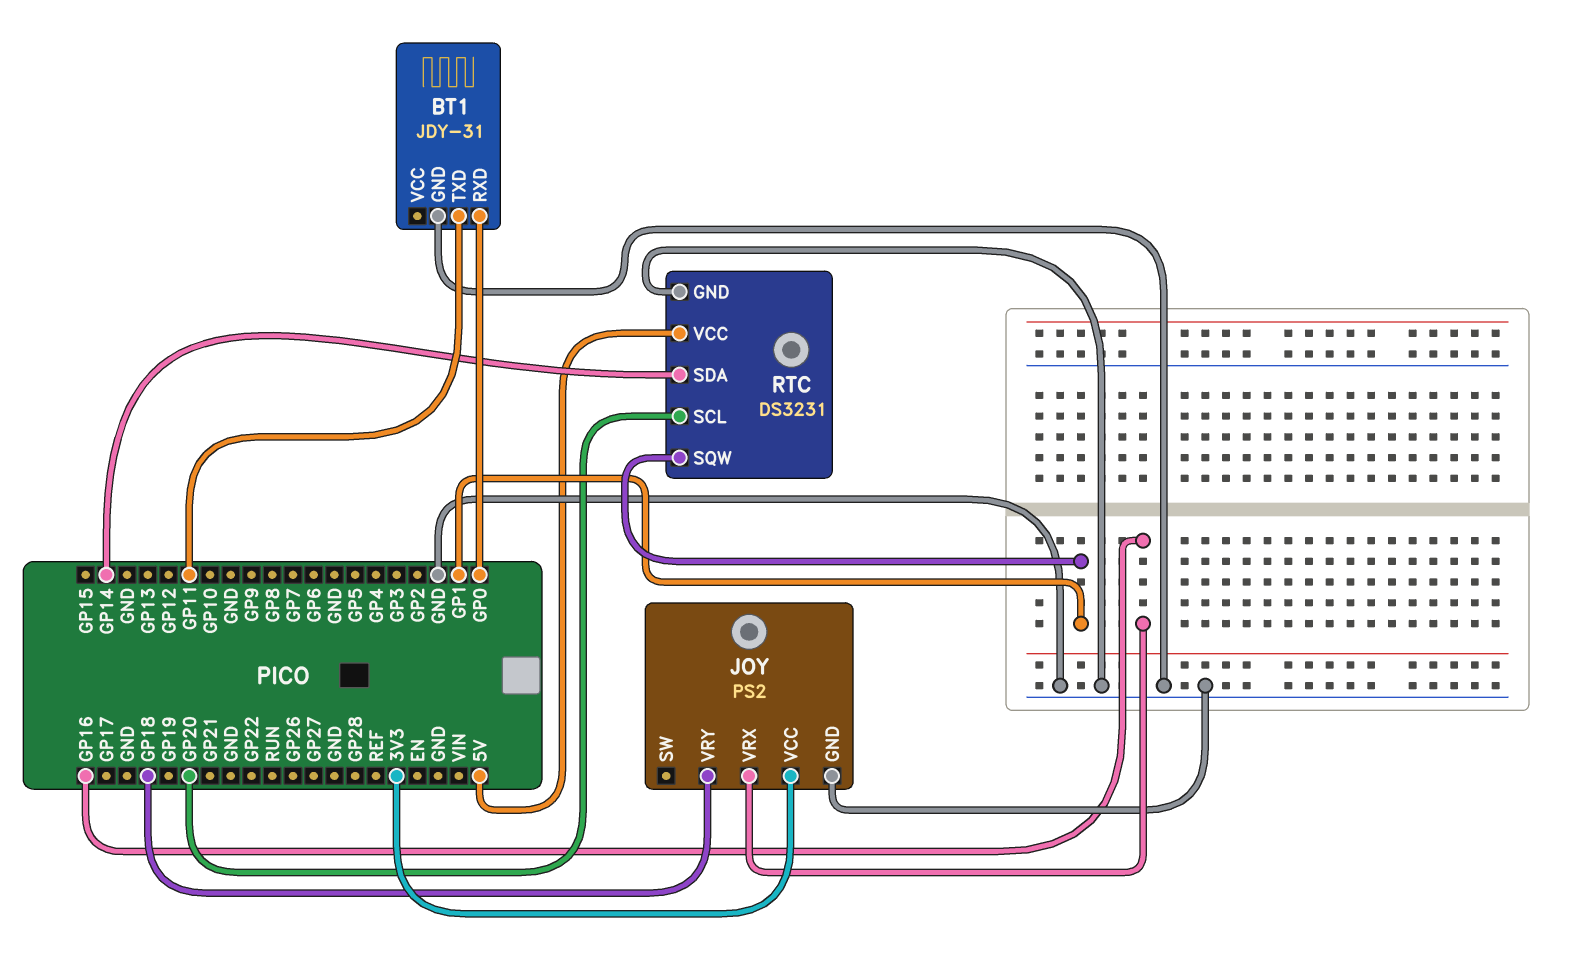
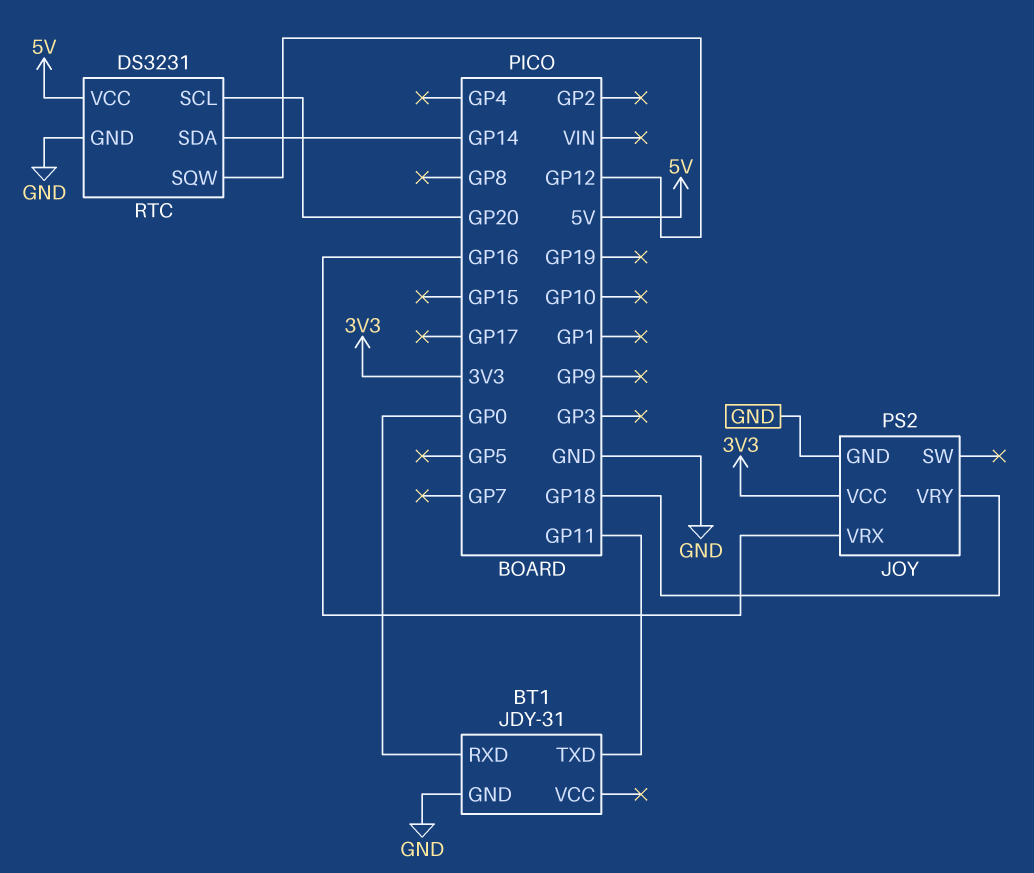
RTC pin SQW: GP1 -> GP12

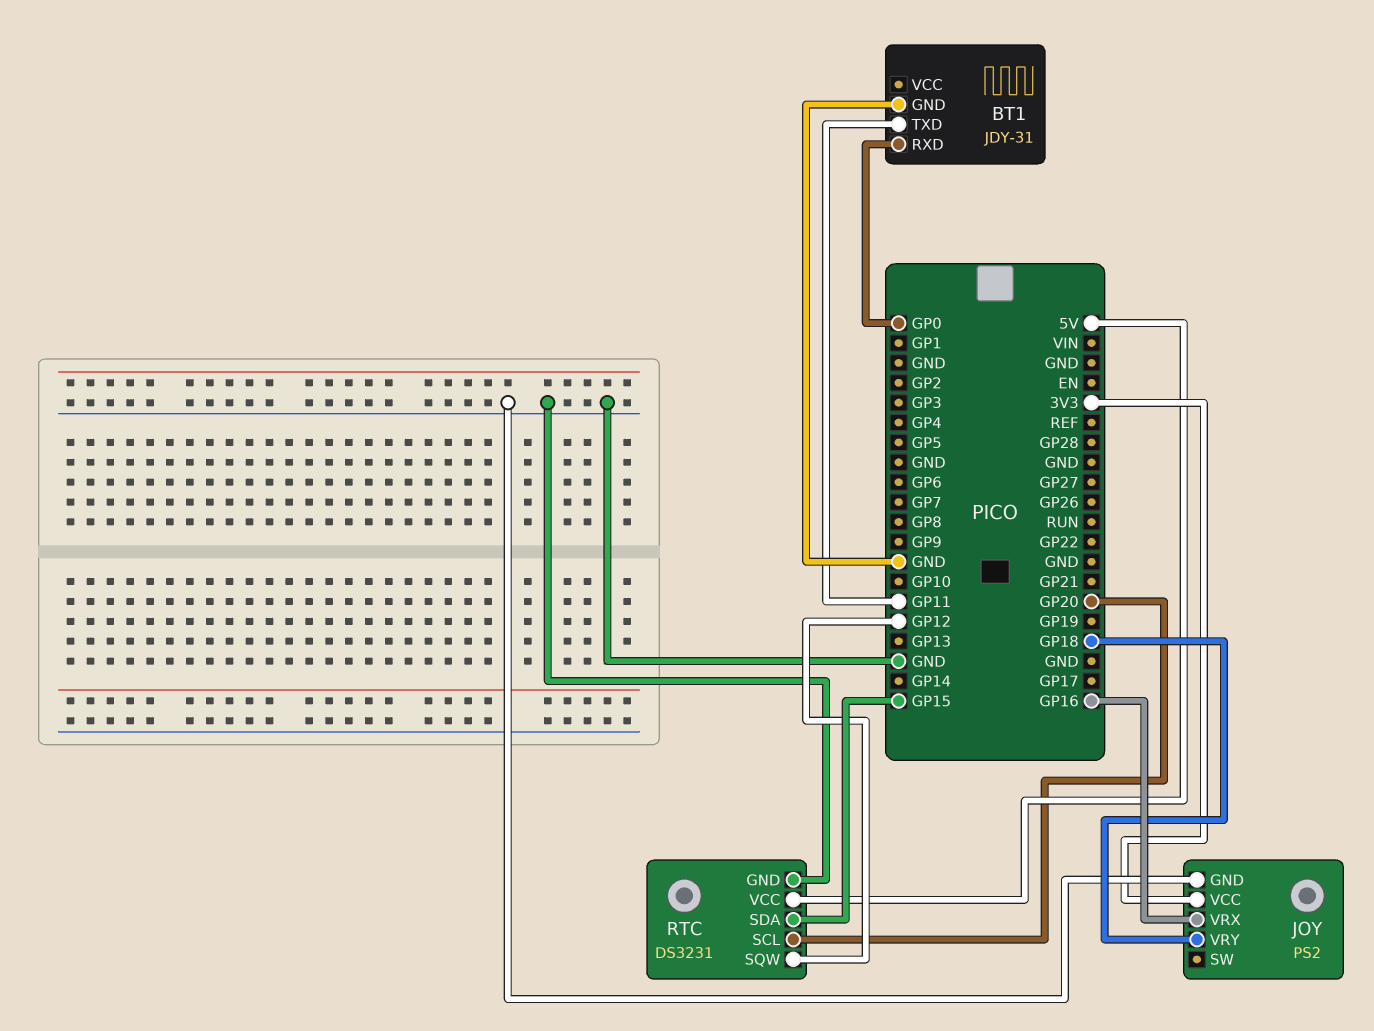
RTC pin SDA: GP14 -> GP15

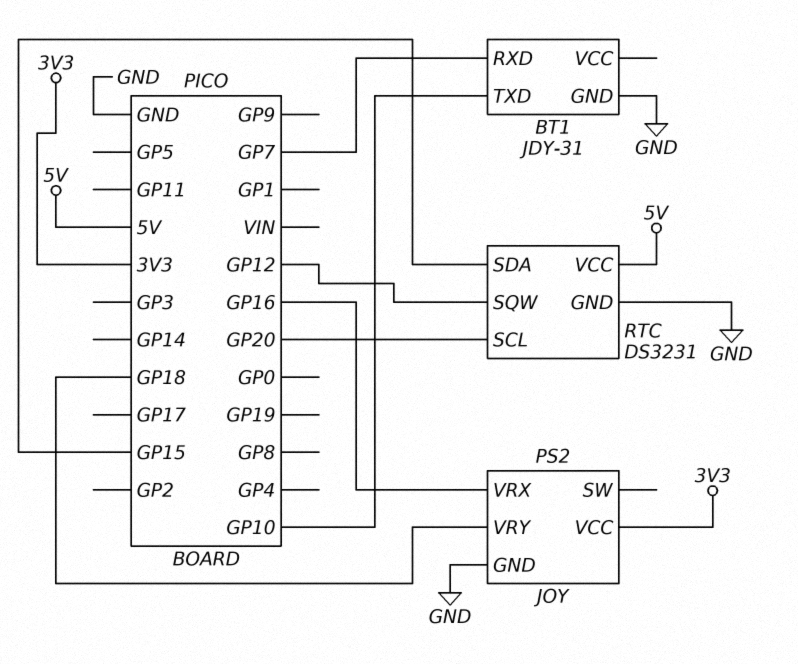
BT1 pin RXD: GP0 -> GP7
BT1 pin TXD: GP11 -> GP10

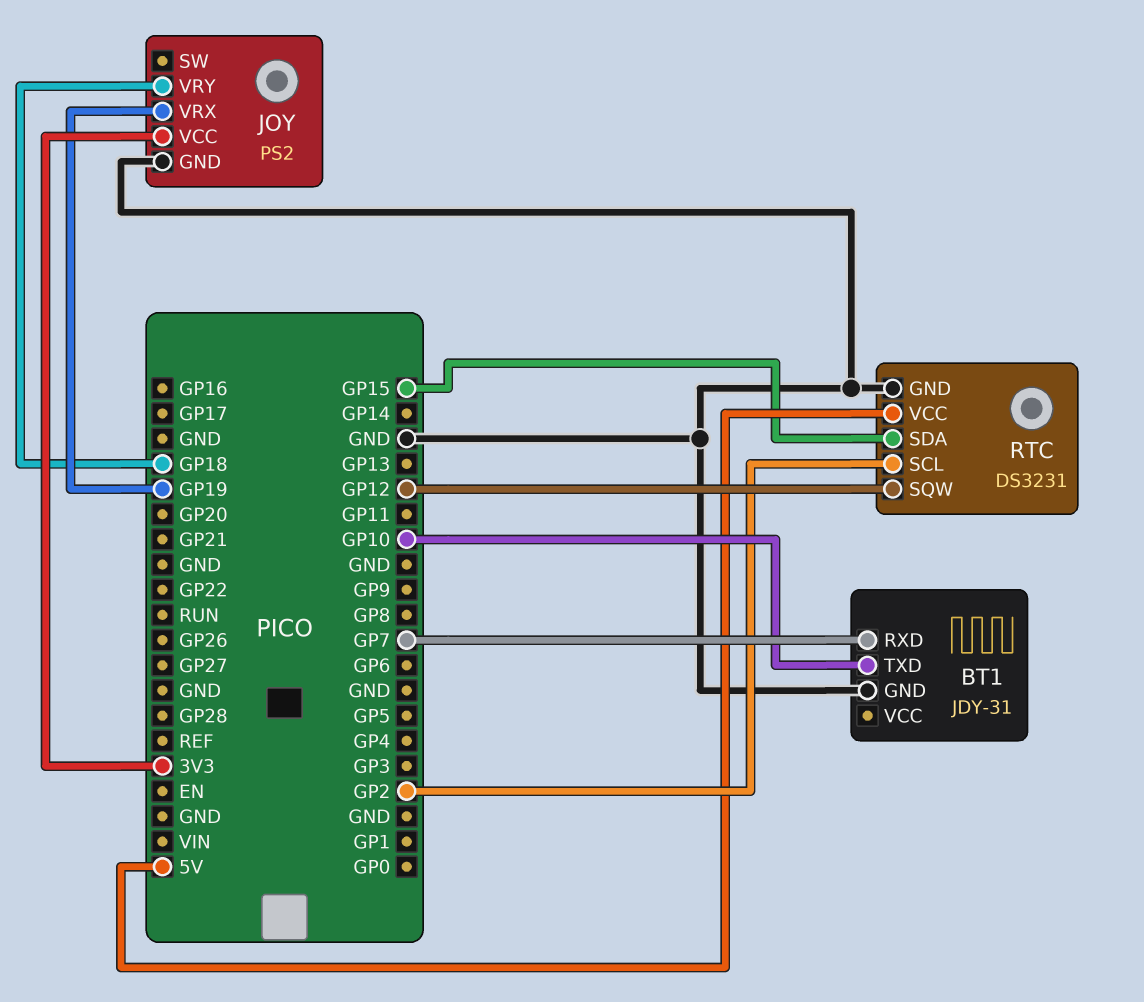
JOY pin VRX: GP16 -> GP19
RTC pin SCL: GP20 -> GP2

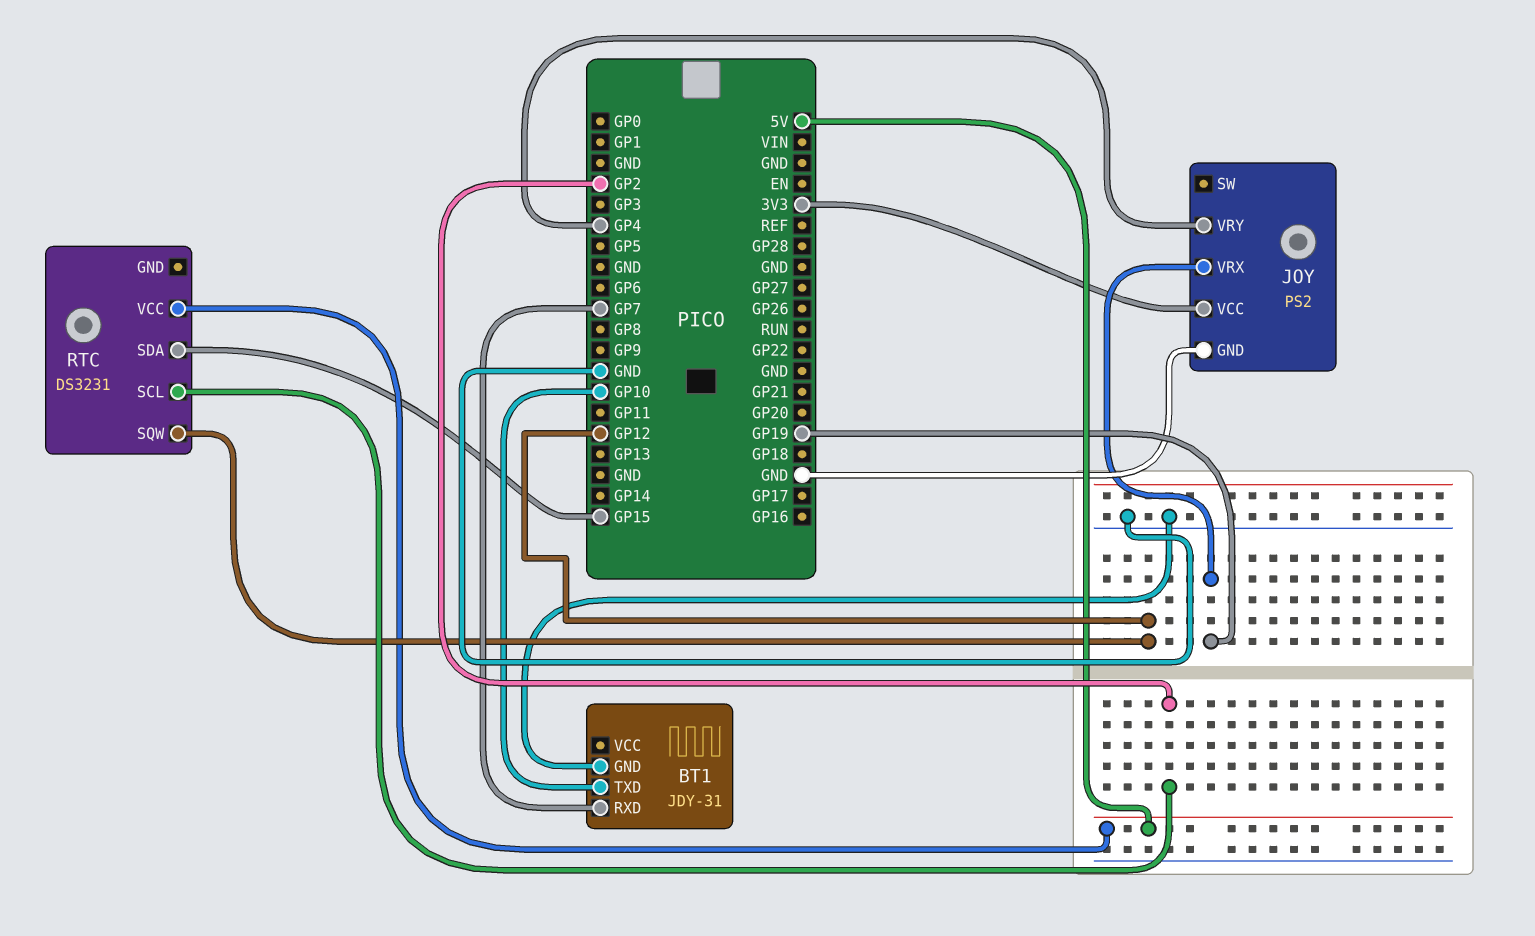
JOY pin VRY: GP18 -> GP4
RTC pin GND: GND -> none

